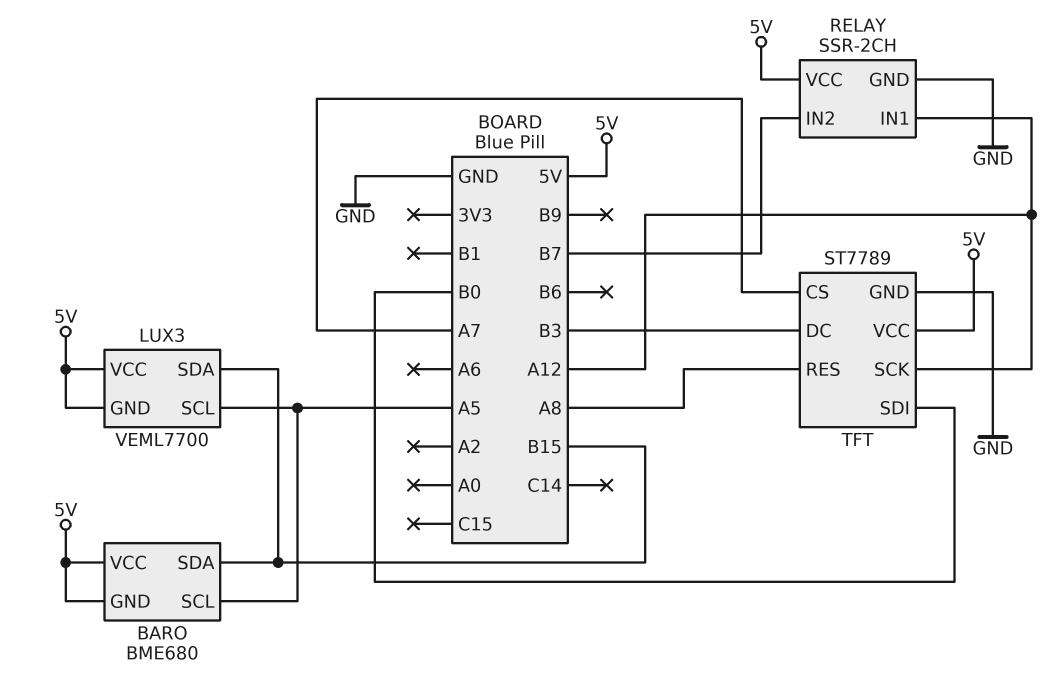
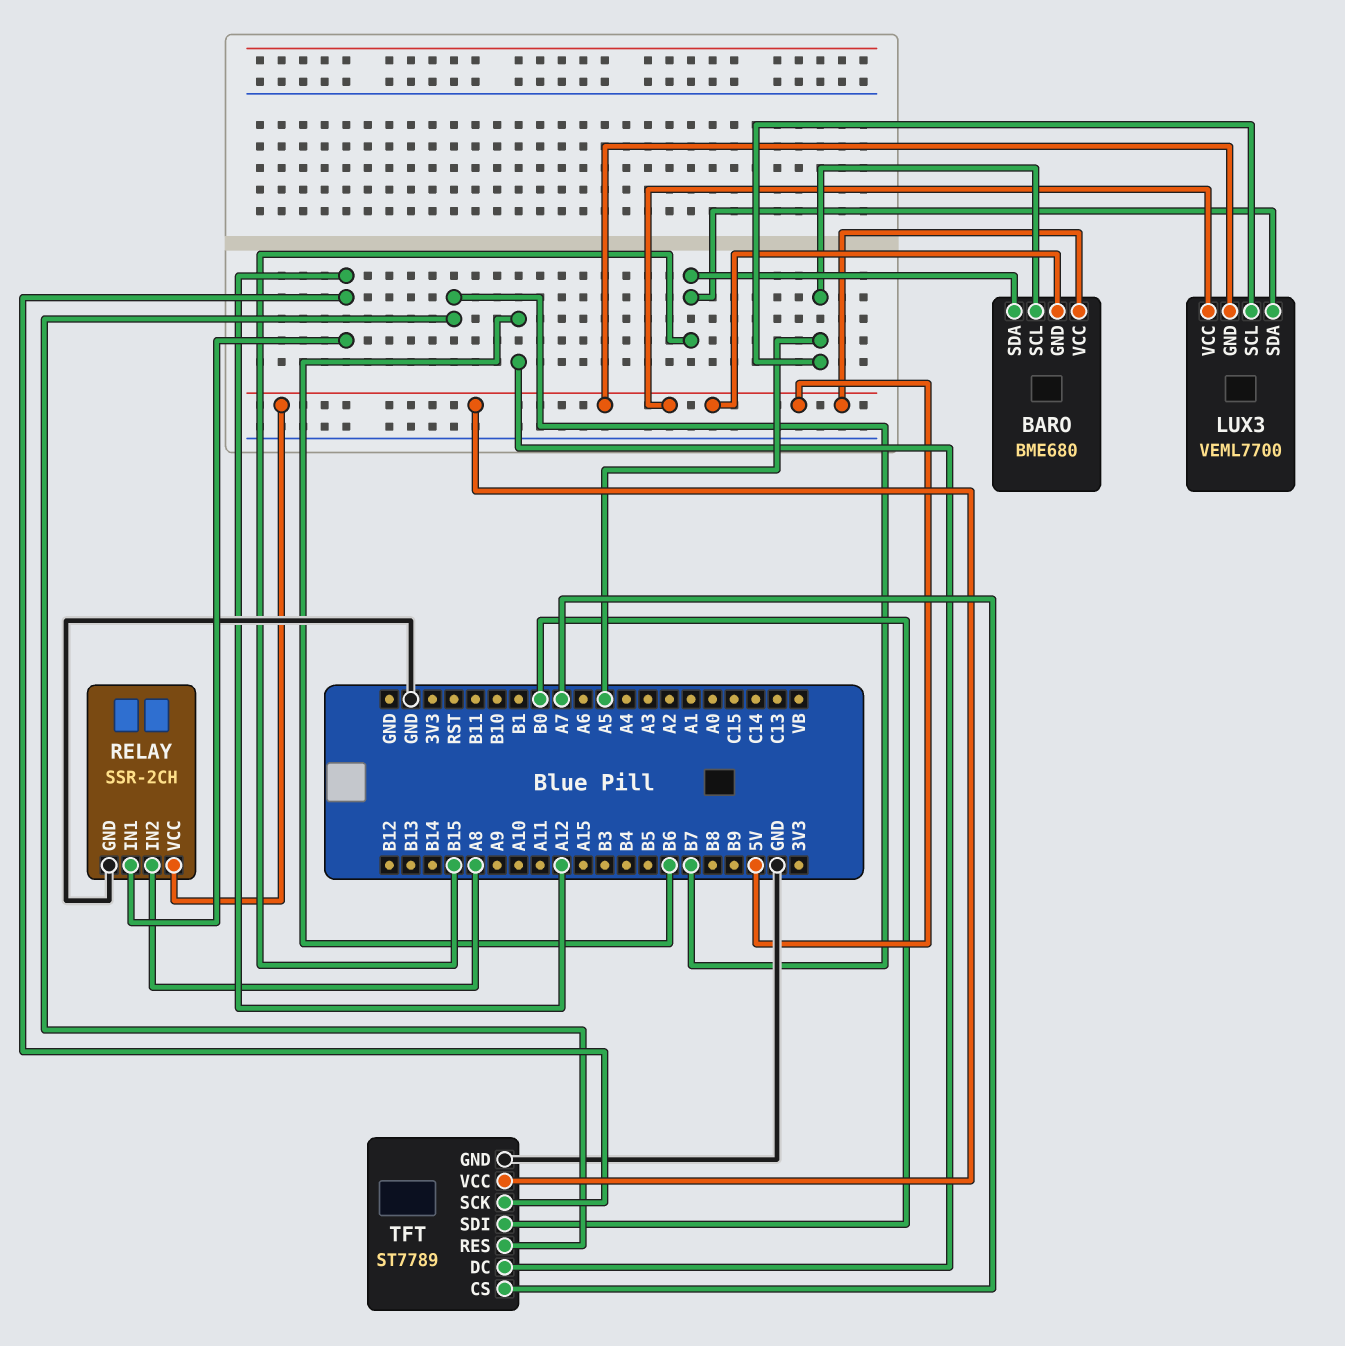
RELAY pin IN2: B7 -> A8
TFT pin DC: B3 -> B6
TFT pin RES: A8 -> B7

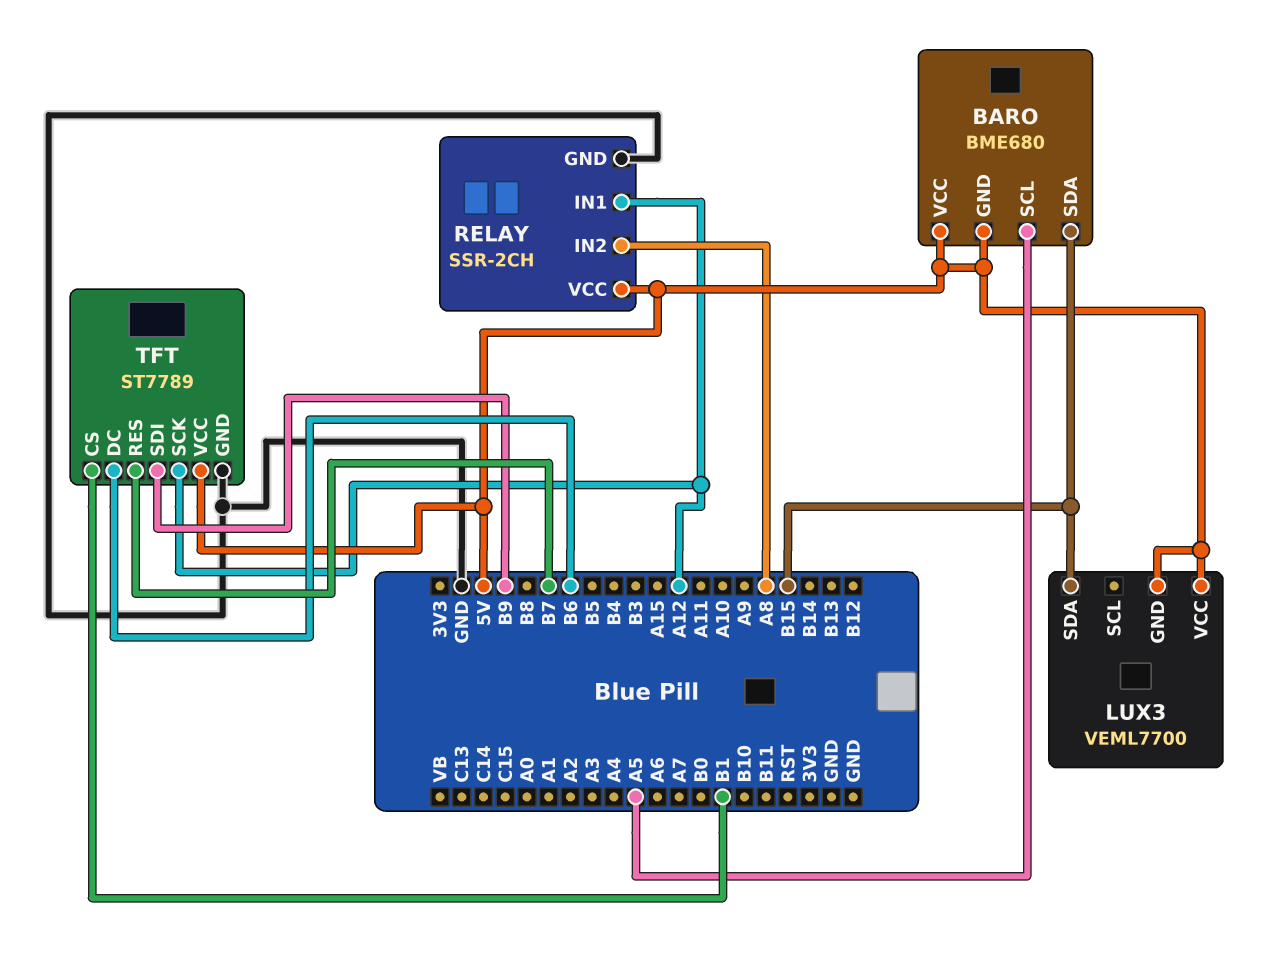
LUX3 pin SCL: A5 -> none
TFT pin CS: A7 -> B1
TFT pin SDI: B0 -> B9

